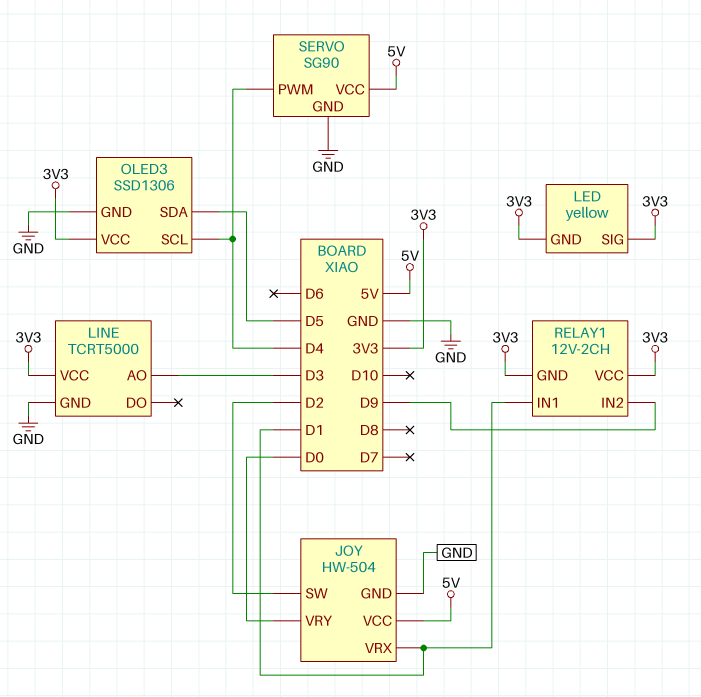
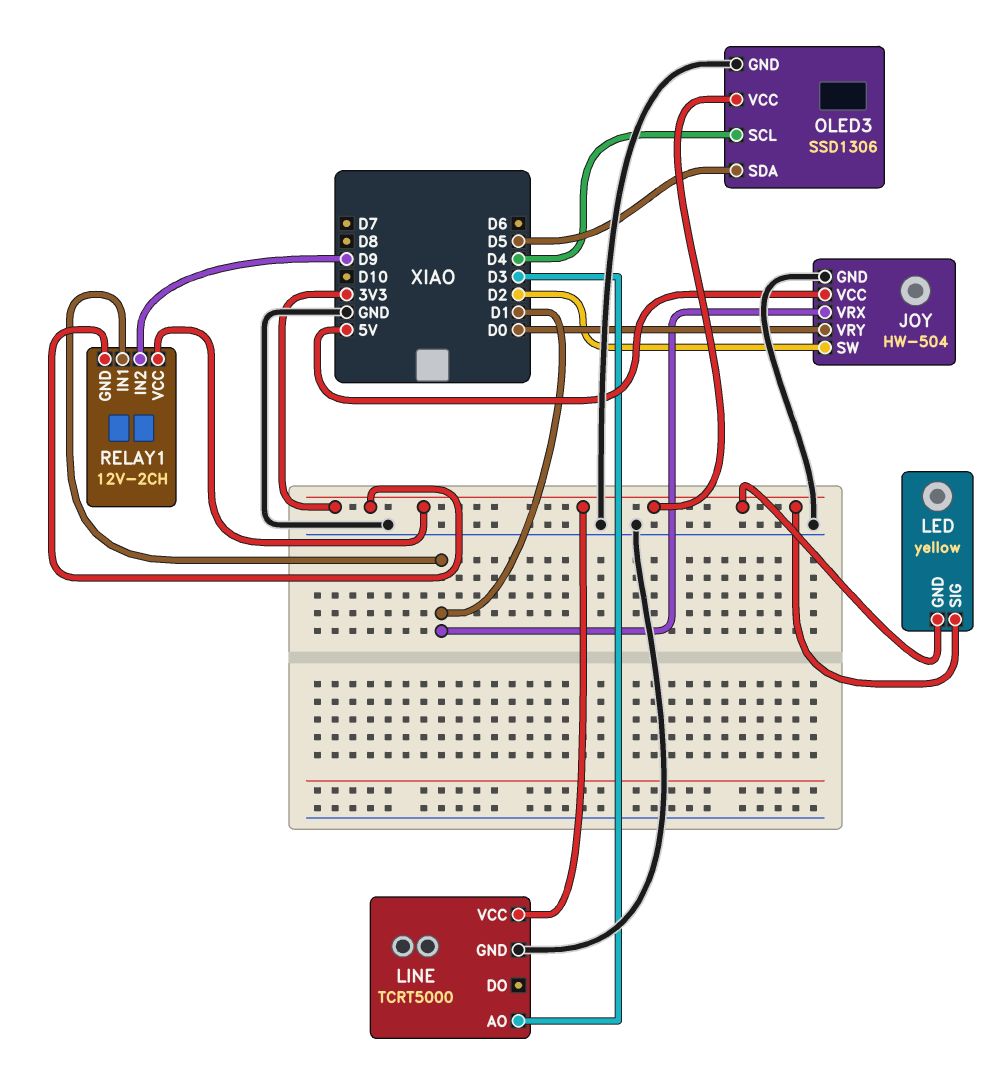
SERVO: SG90 -> none
SERVO pin GND: GND -> none
SERVO pin PWM: D4 -> none
SERVO pin VCC: 5V -> none

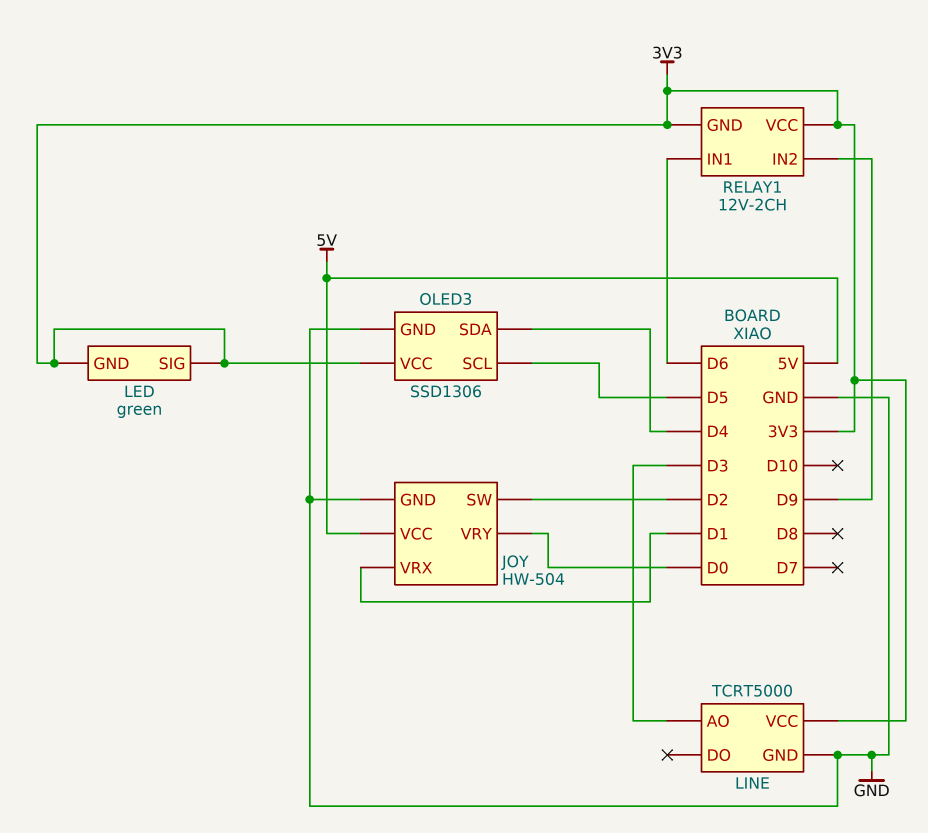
LED: yellow -> green
OLED3 pin SCL: D4 -> D5
OLED3 pin SDA: D5 -> D4
RELAY1 pin IN1: D1 -> D6

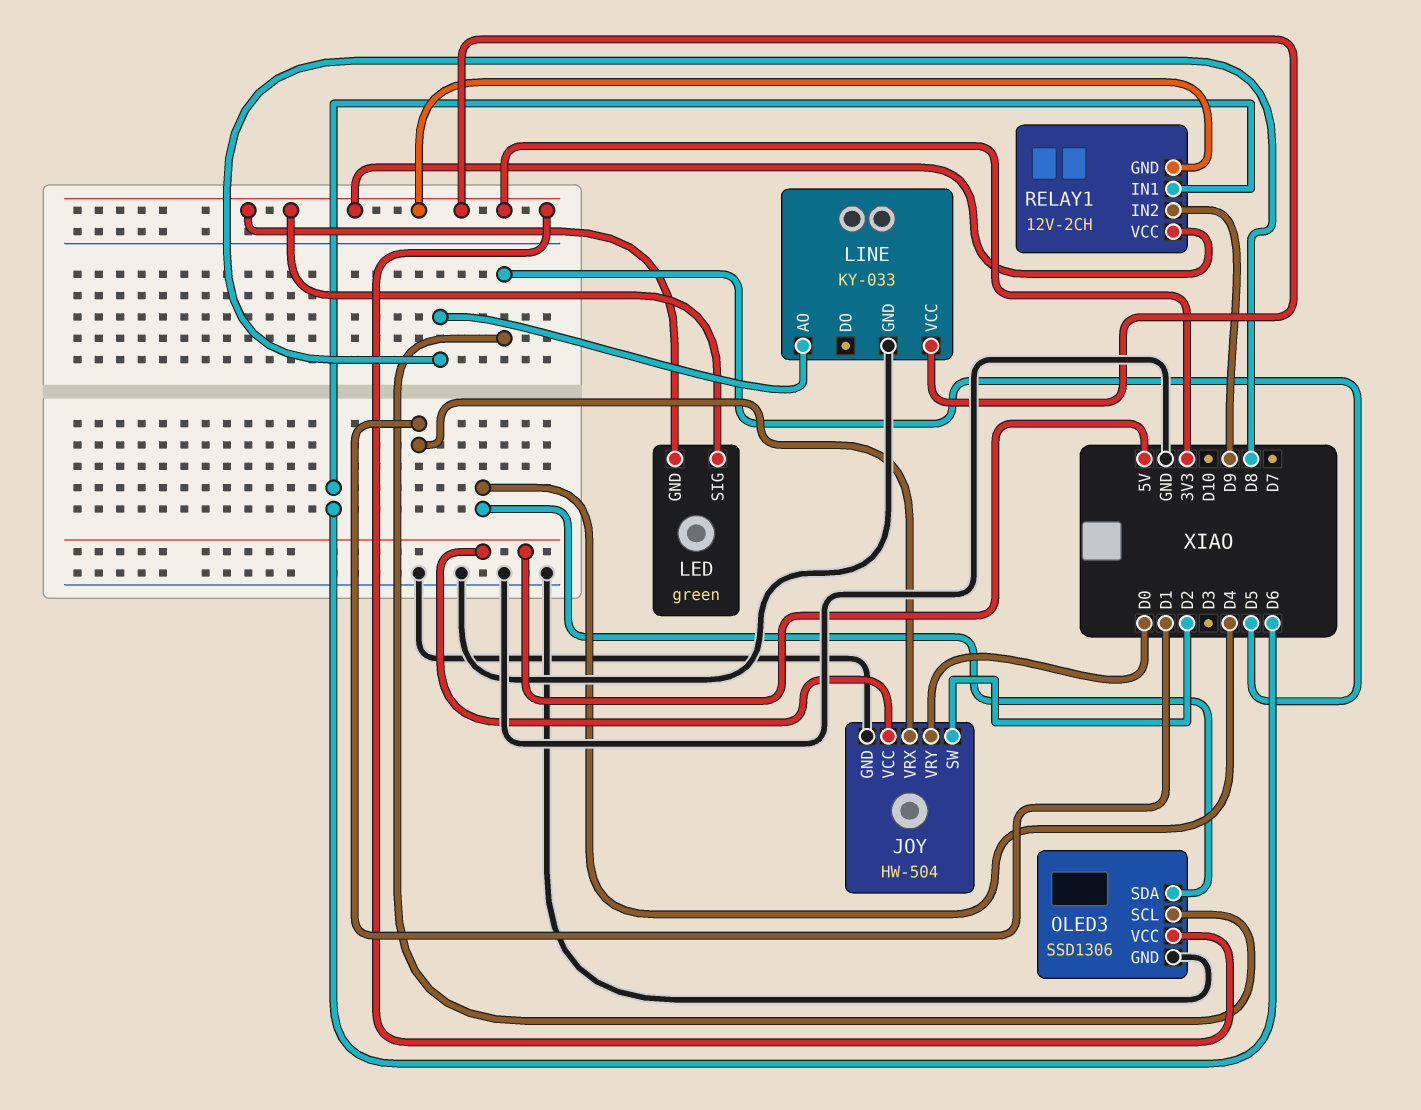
LINE: TCRT5000 -> KY-033
LINE pin AO: D3 -> D8

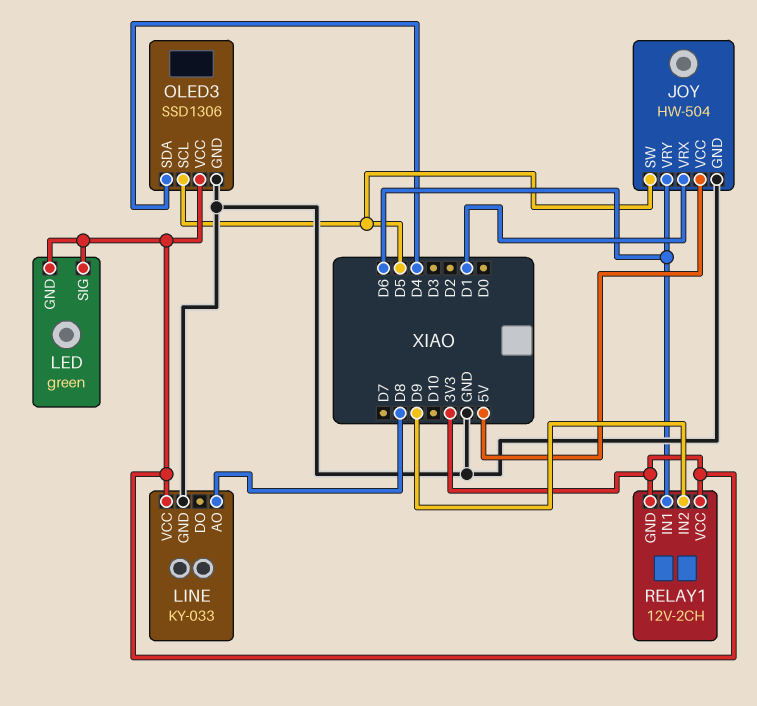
JOY pin SW: D2 -> D5
JOY pin VRY: D0 -> D6

